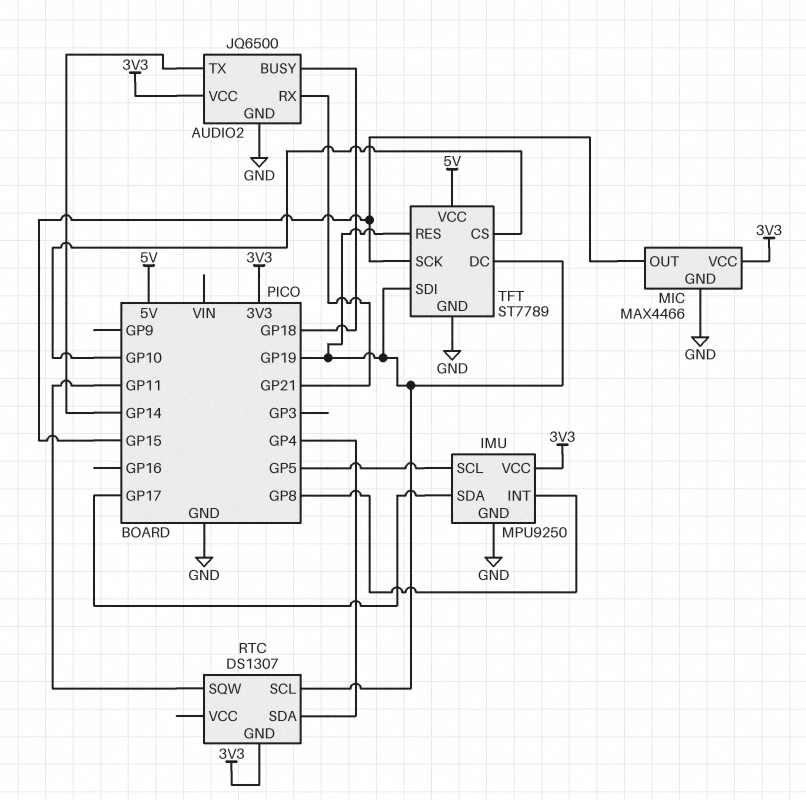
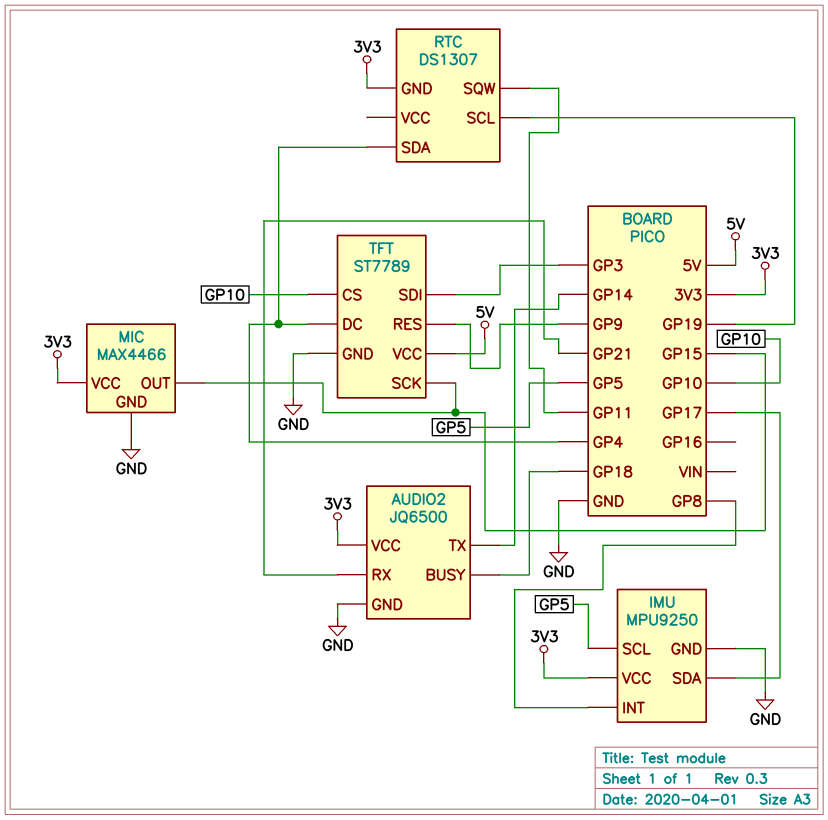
TFT pin DC: GP19 -> GP4
TFT pin RES: GP19 -> GP9
TFT pin SDI: GP19 -> GP3

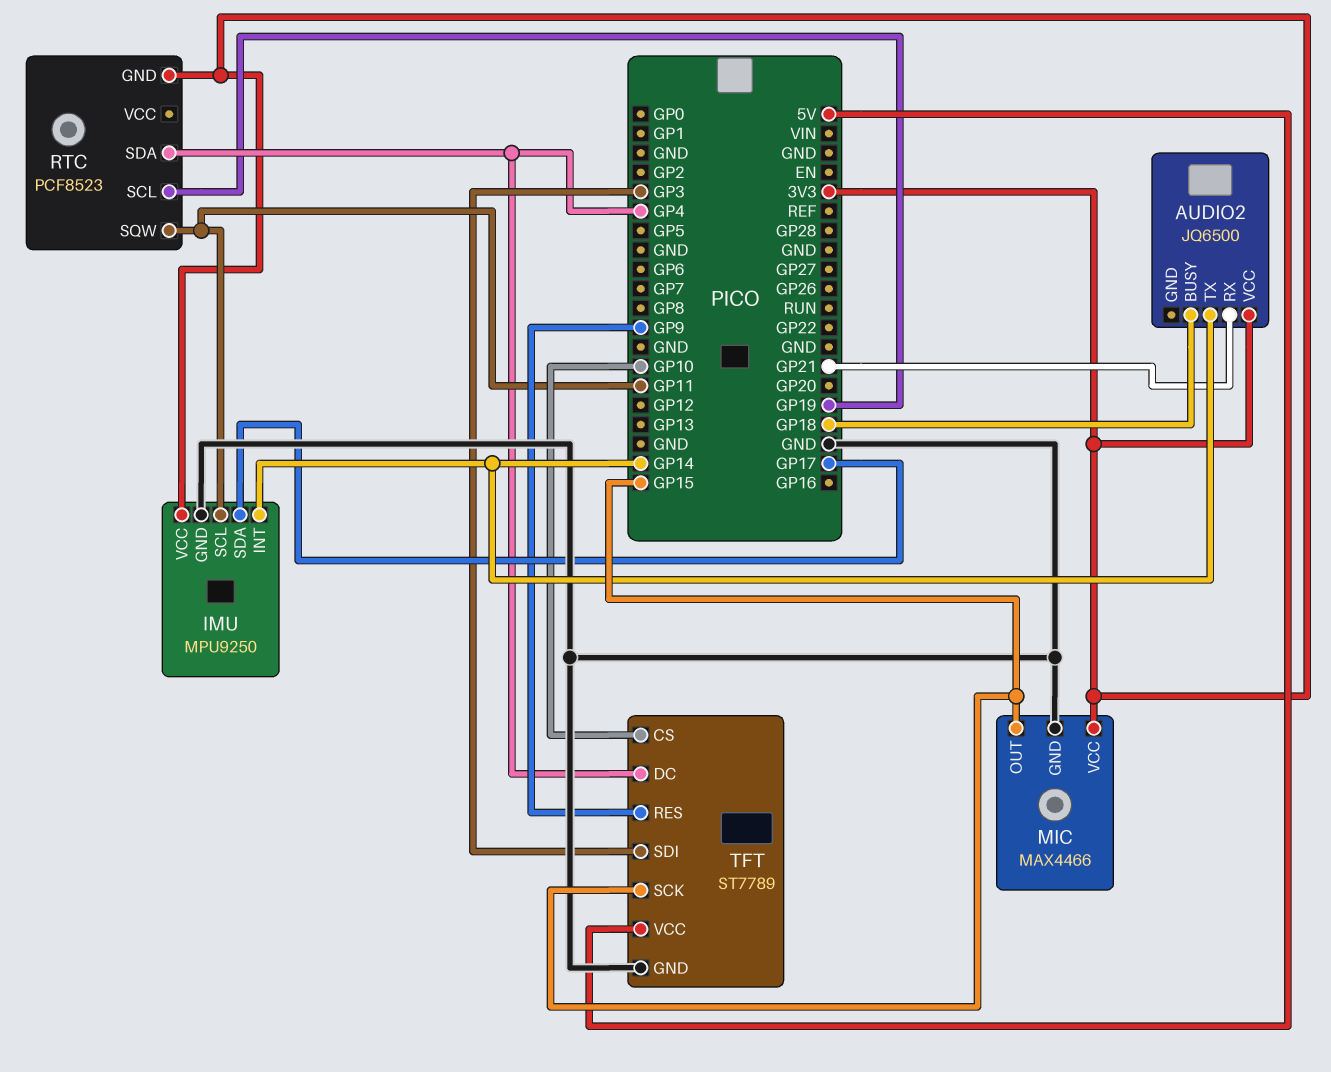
AUDIO2 pin GND: GND -> none
IMU pin INT: GP8 -> GP14
IMU pin SCL: GP5 -> GP11
RTC: DS1307 -> PCF8523

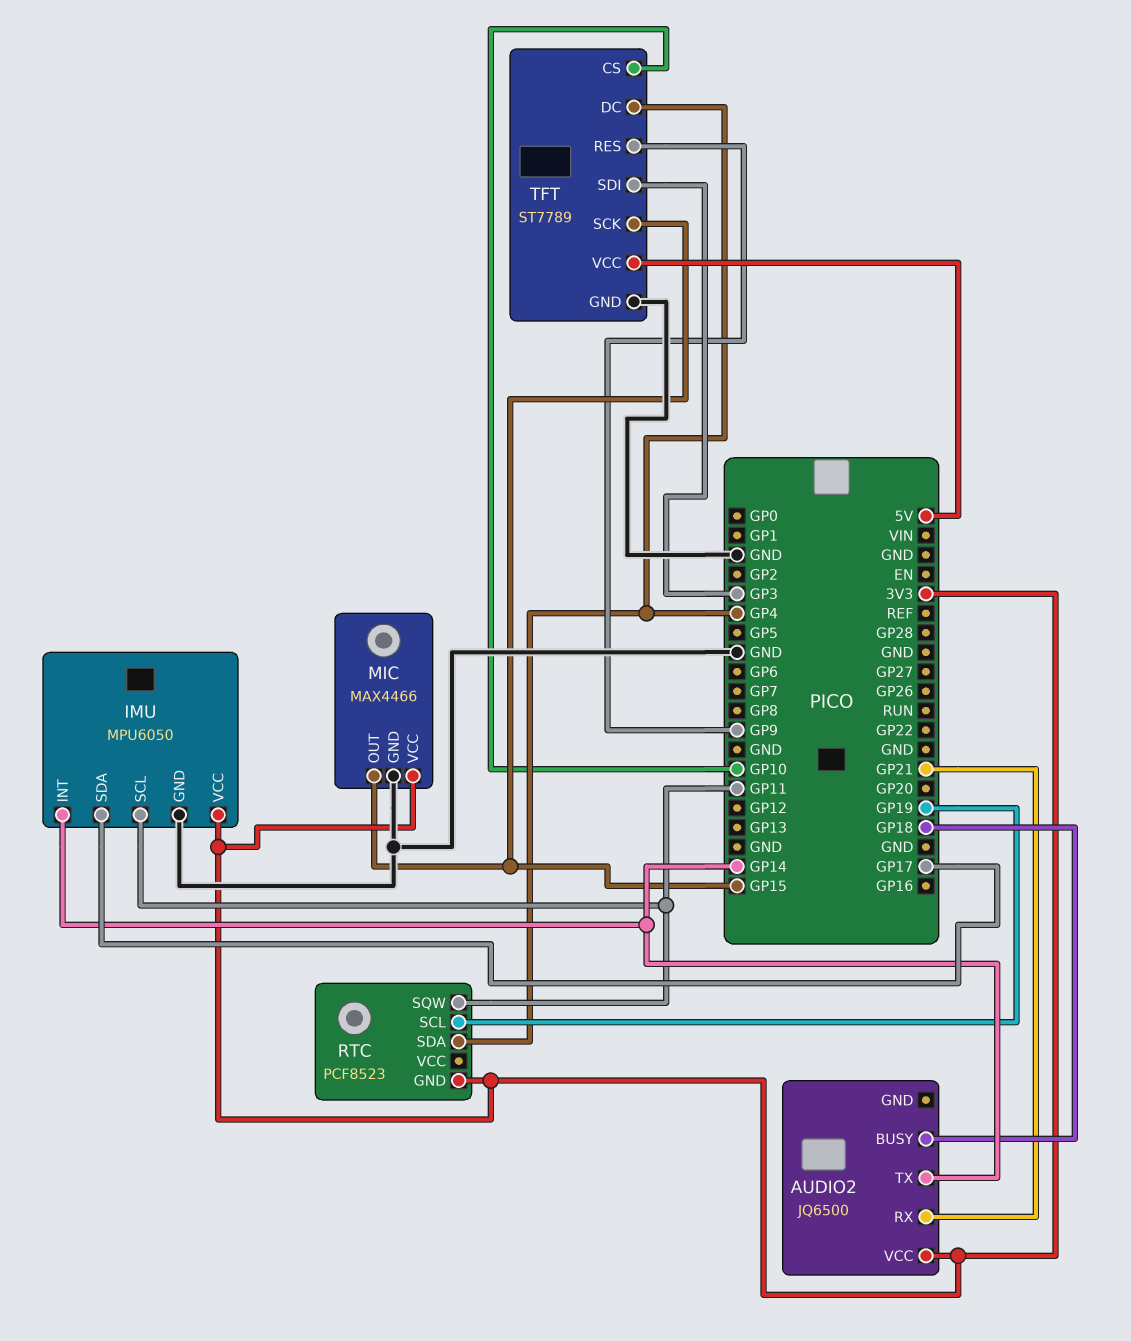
IMU: MPU9250 -> MPU6050

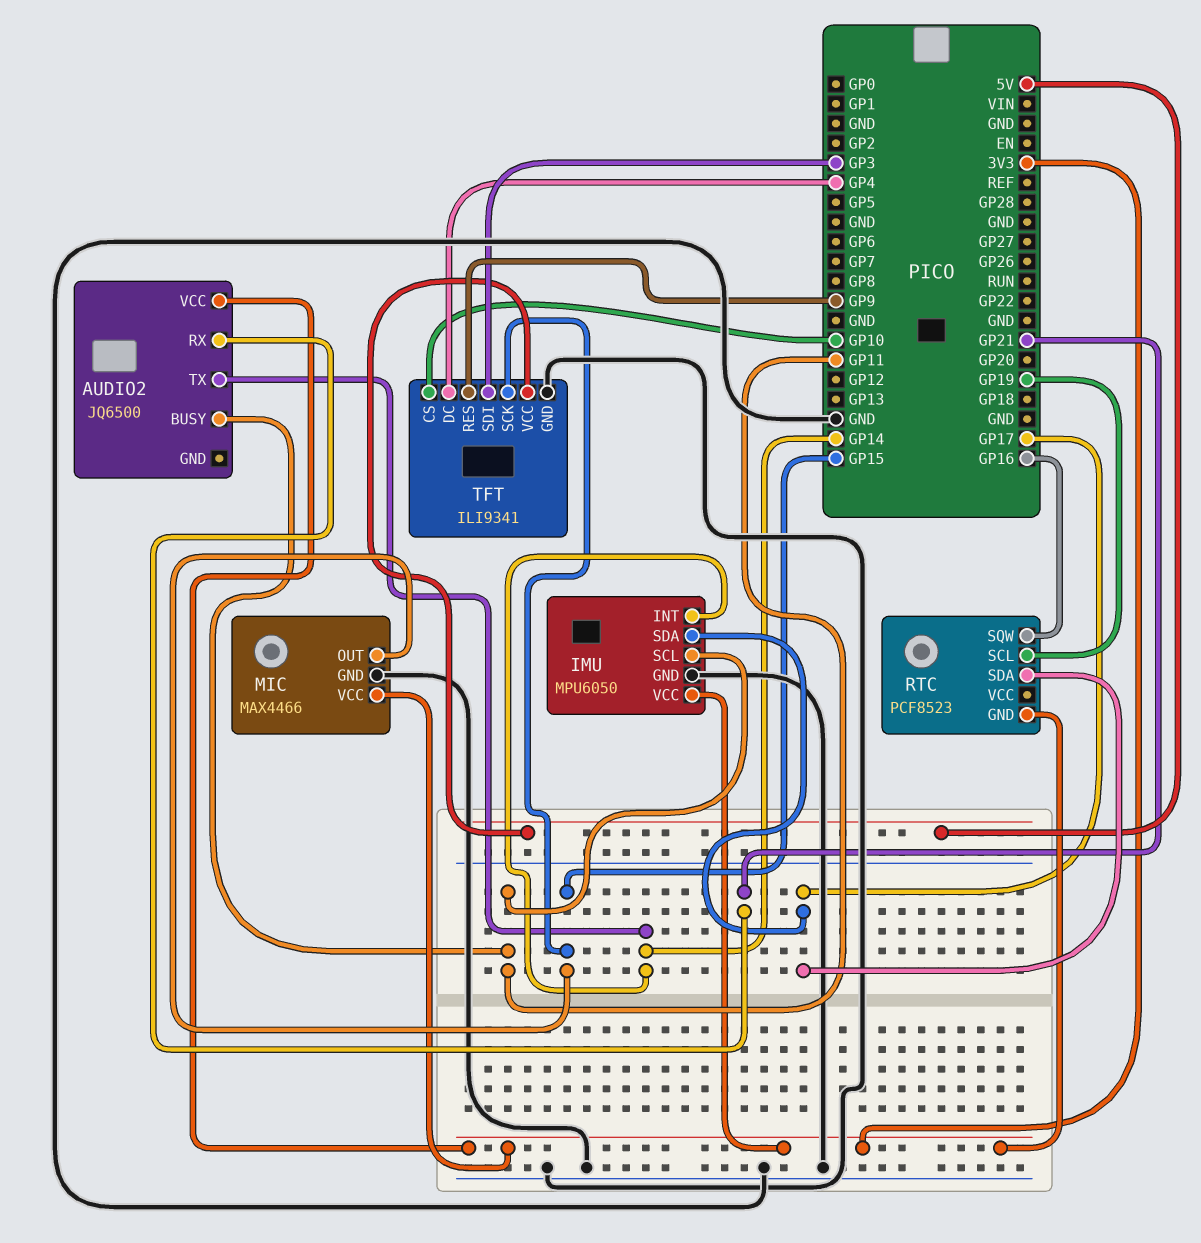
AUDIO2 pin BUSY: GP18 -> GP11
RTC pin SDA: GP4 -> GP17
RTC pin SQW: GP11 -> GP16
TFT: ST7789 -> ILI9341

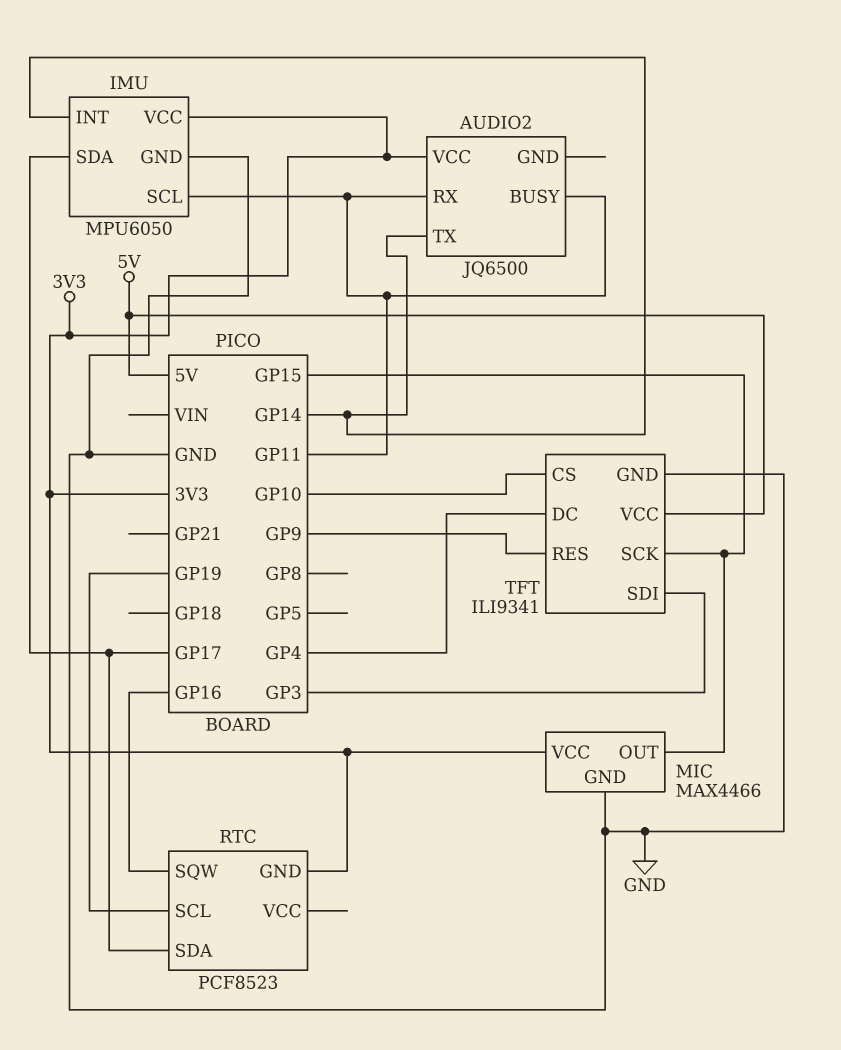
AUDIO2 pin RX: GP21 -> GP11

